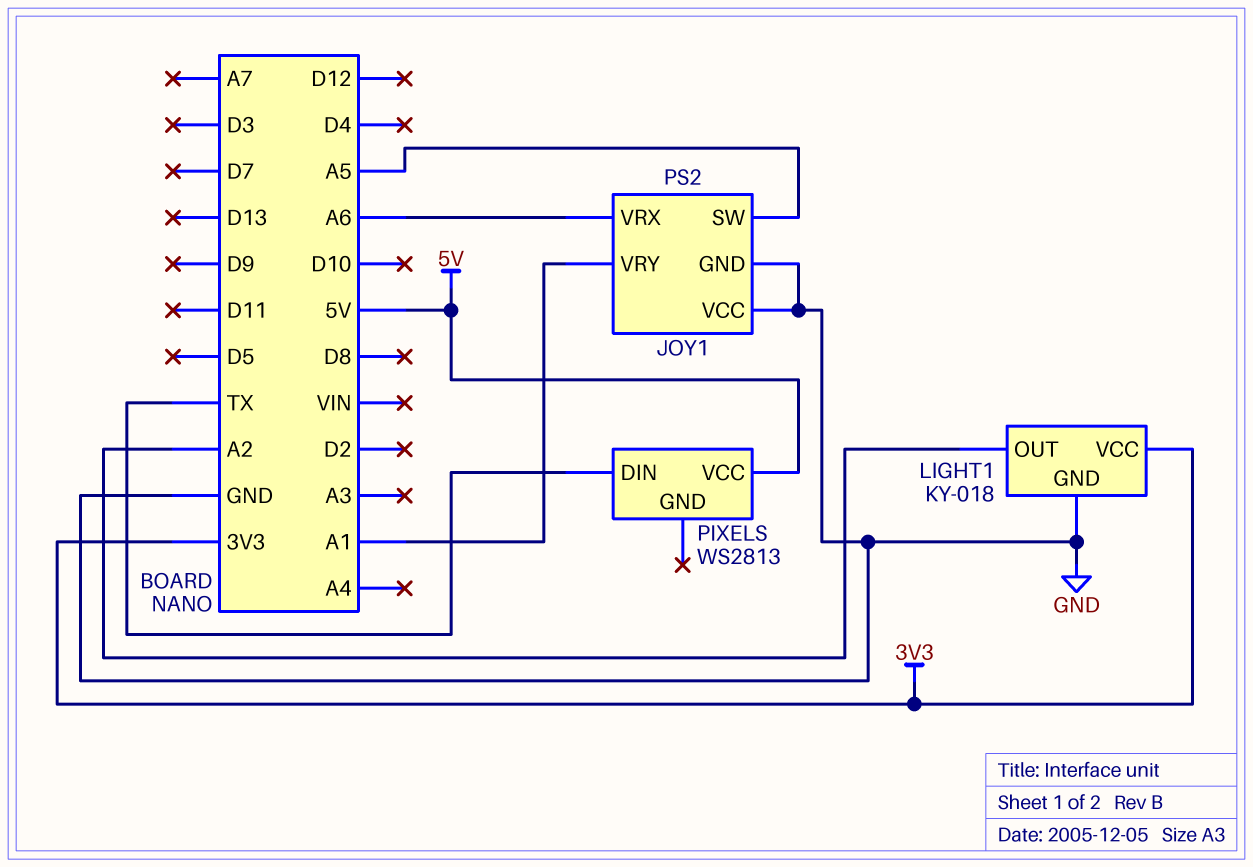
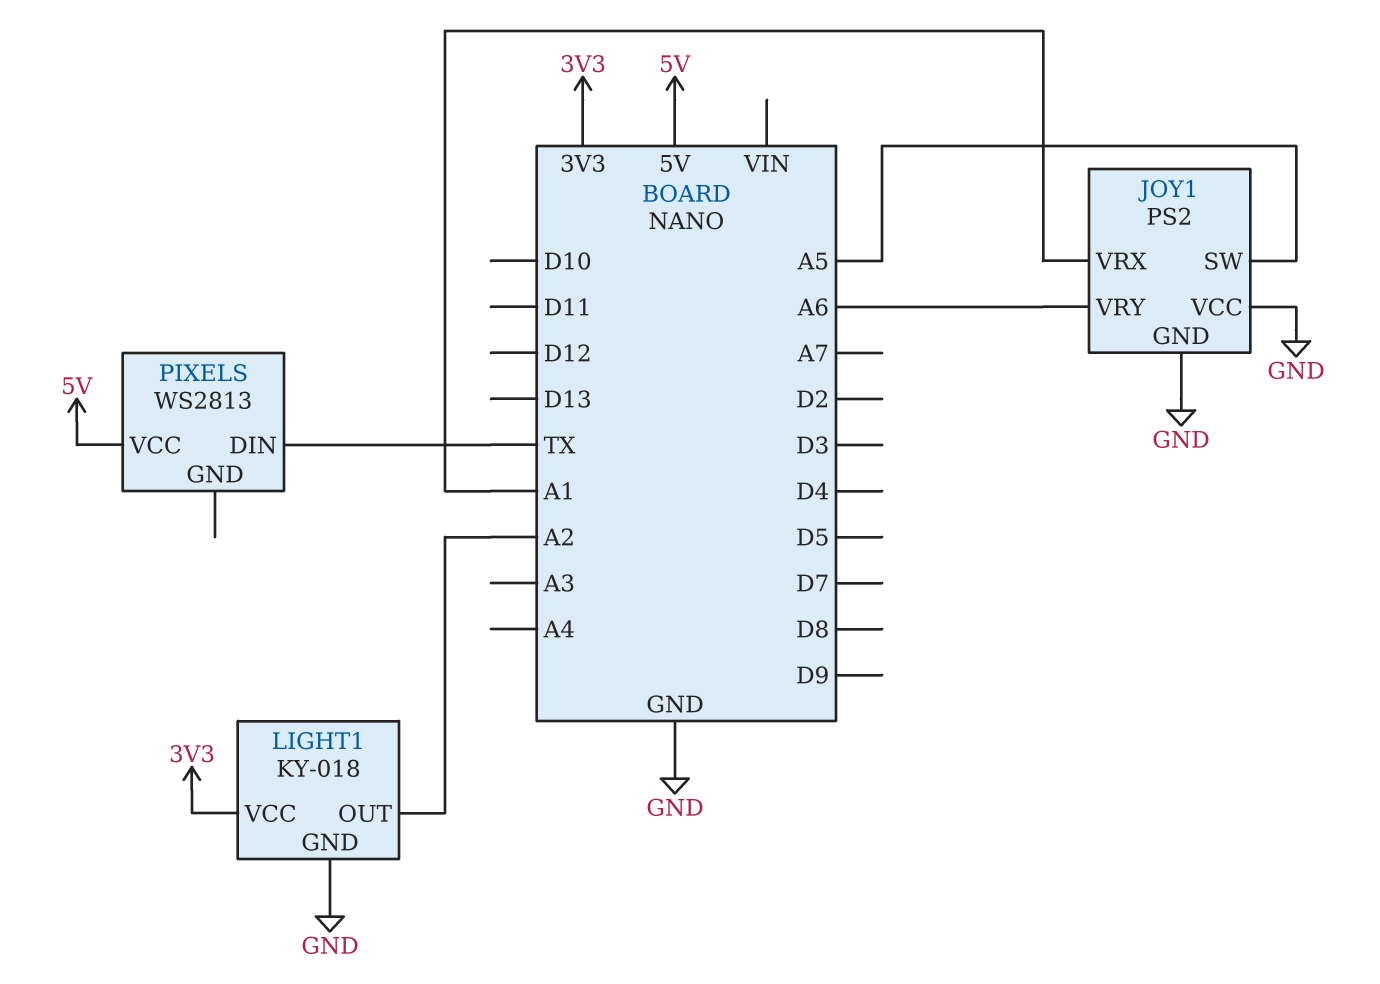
JOY1 pin VRX: A6 -> A1
JOY1 pin VRY: A1 -> A6

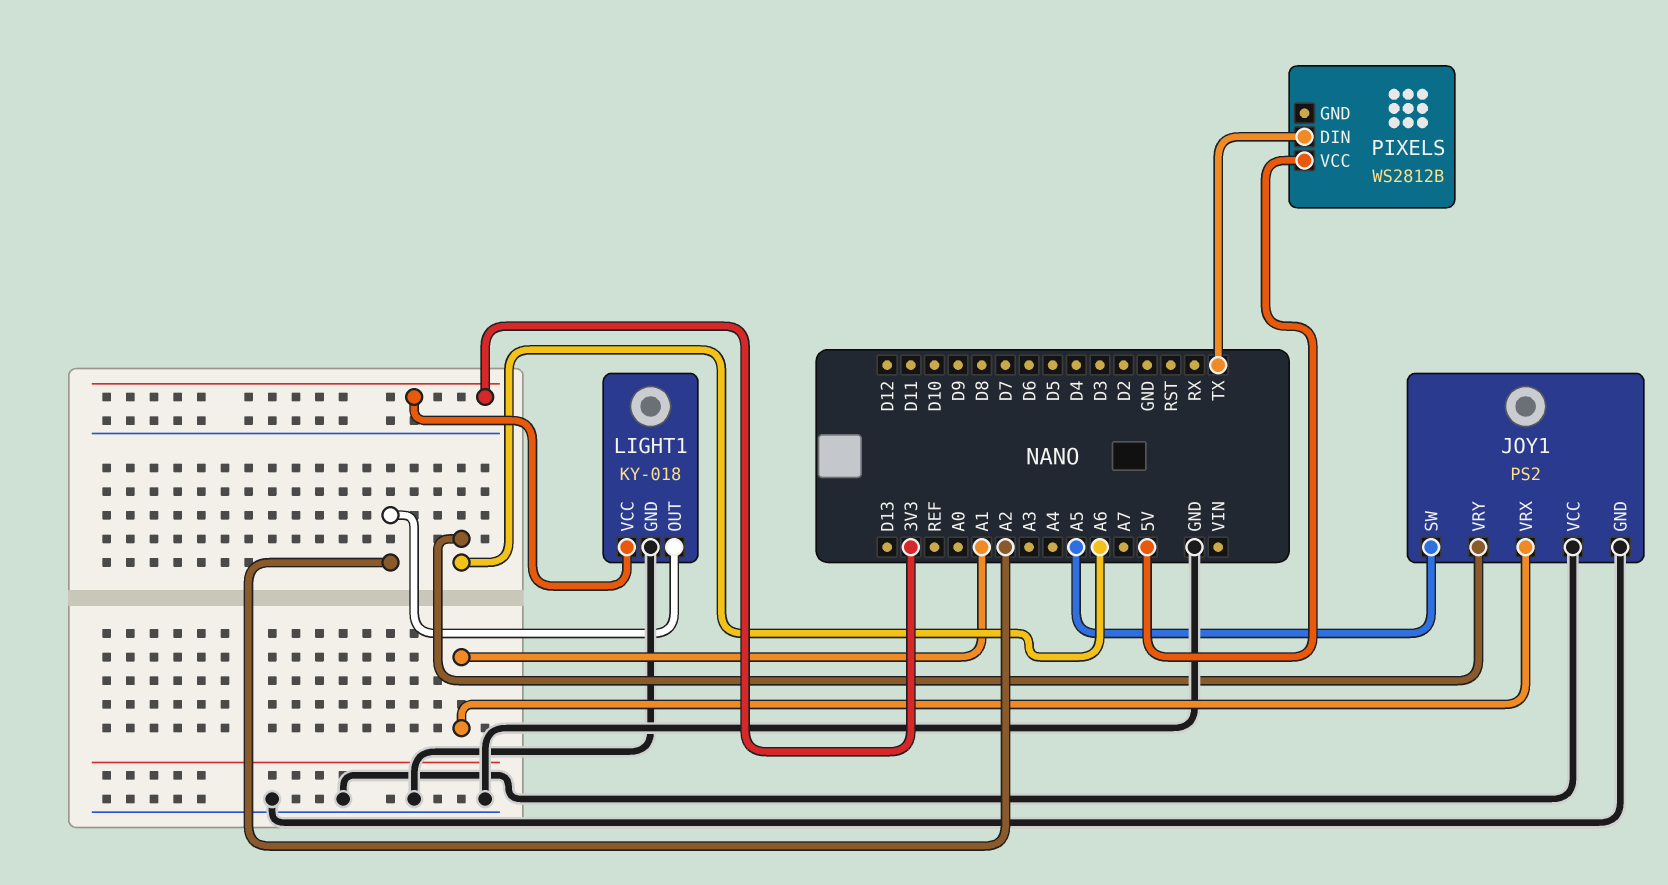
PIXELS: WS2813 -> WS2812B

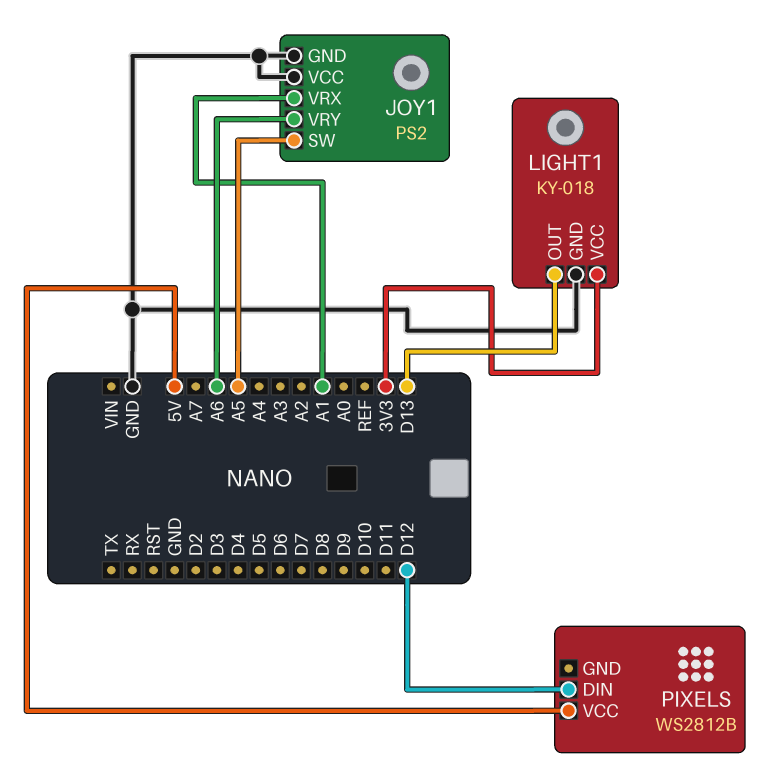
LIGHT1 pin OUT: A2 -> D13
PIXELS pin DIN: TX -> D12

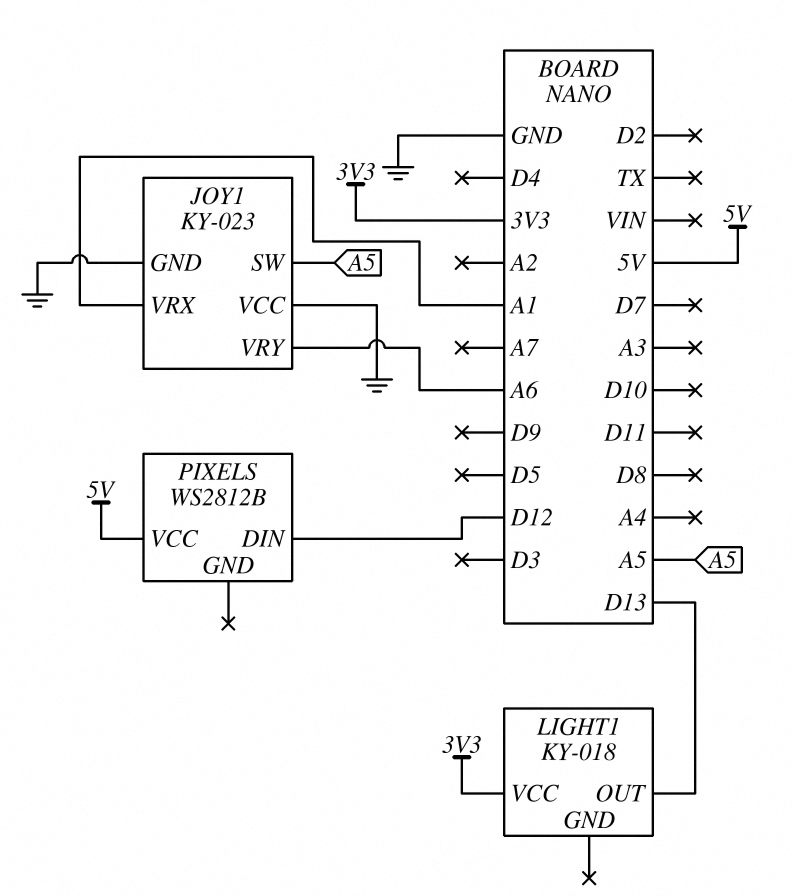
JOY1: PS2 -> KY-023
LIGHT1 pin GND: GND -> none

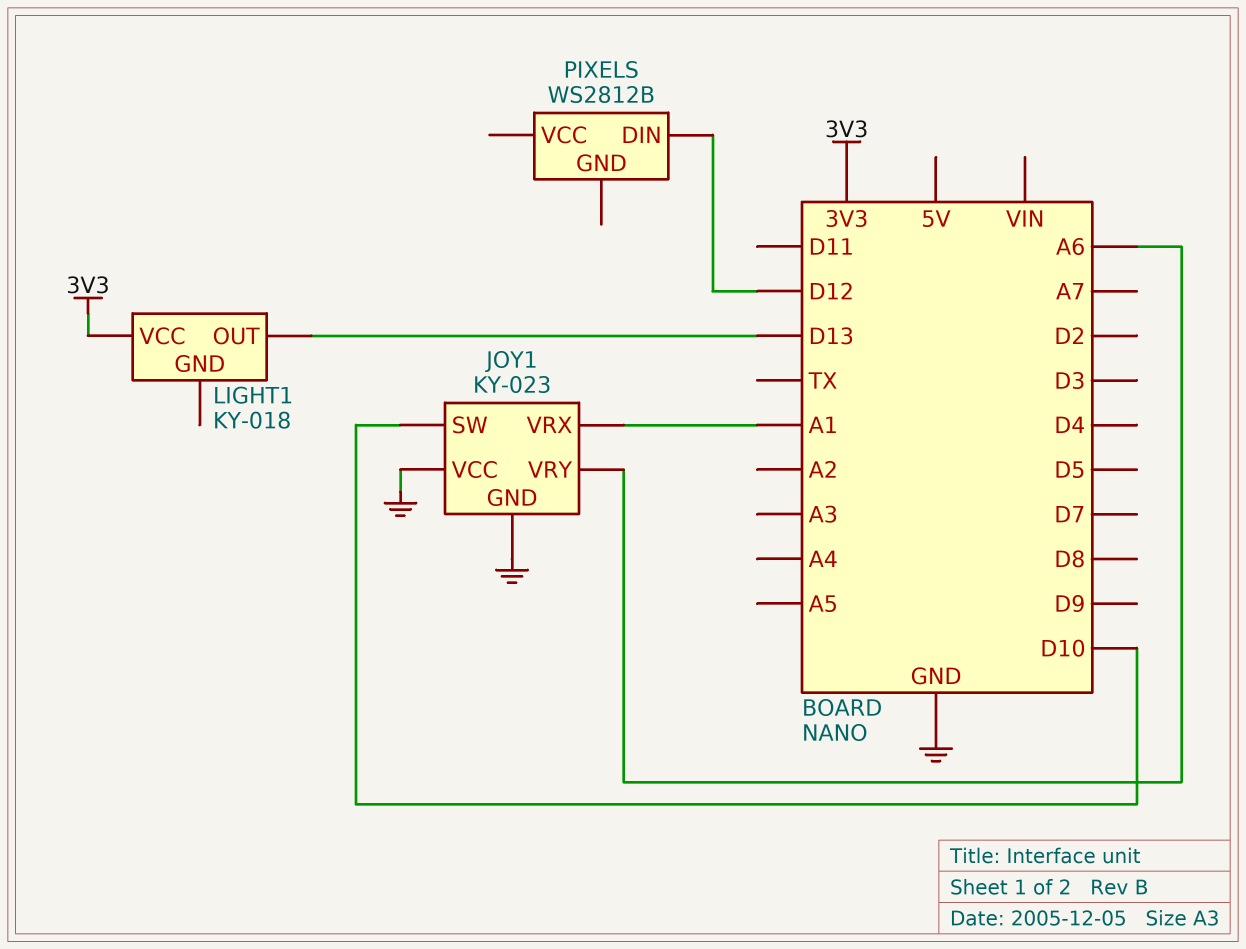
JOY1 pin SW: A5 -> D10
PIXELS pin VCC: 5V -> none

